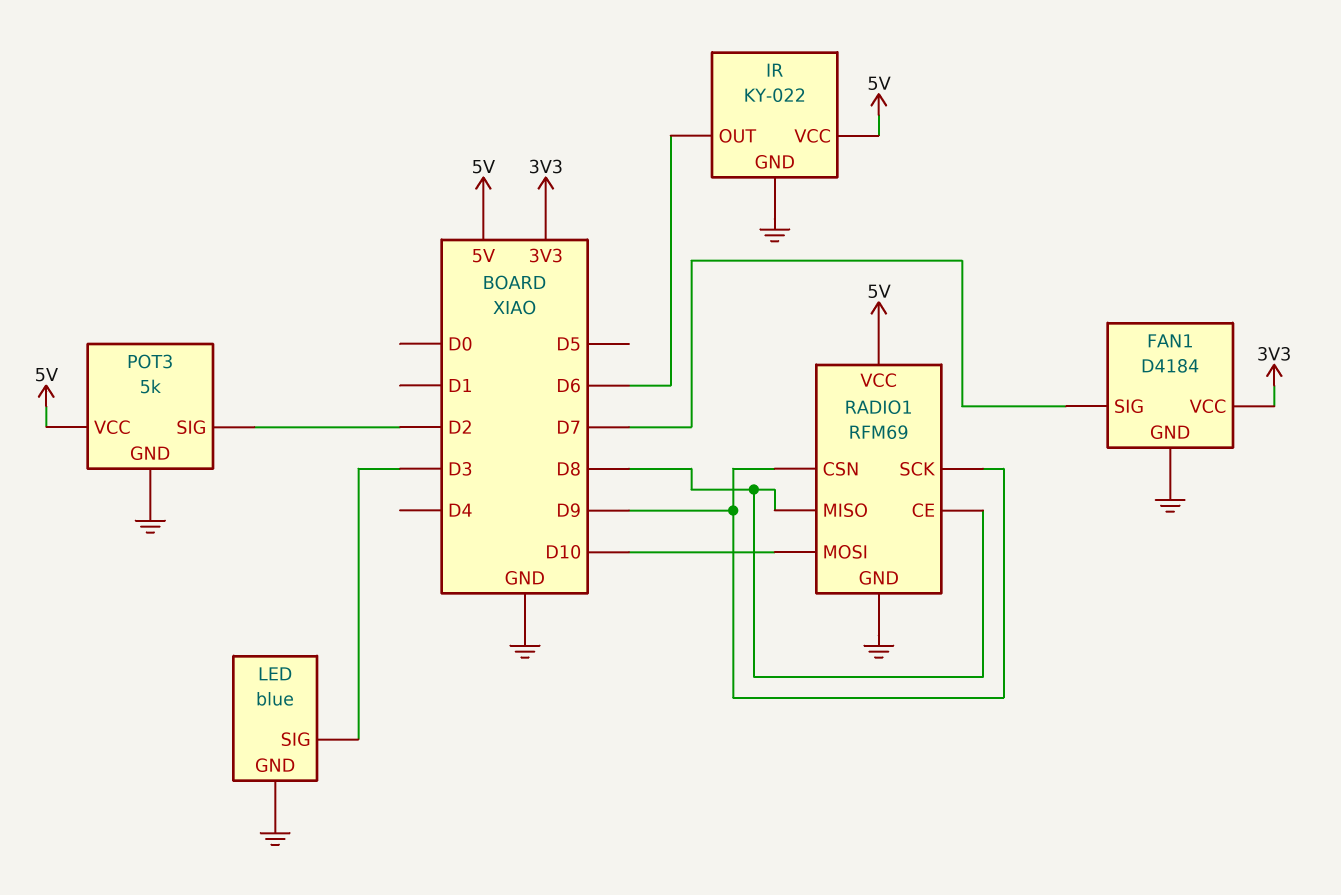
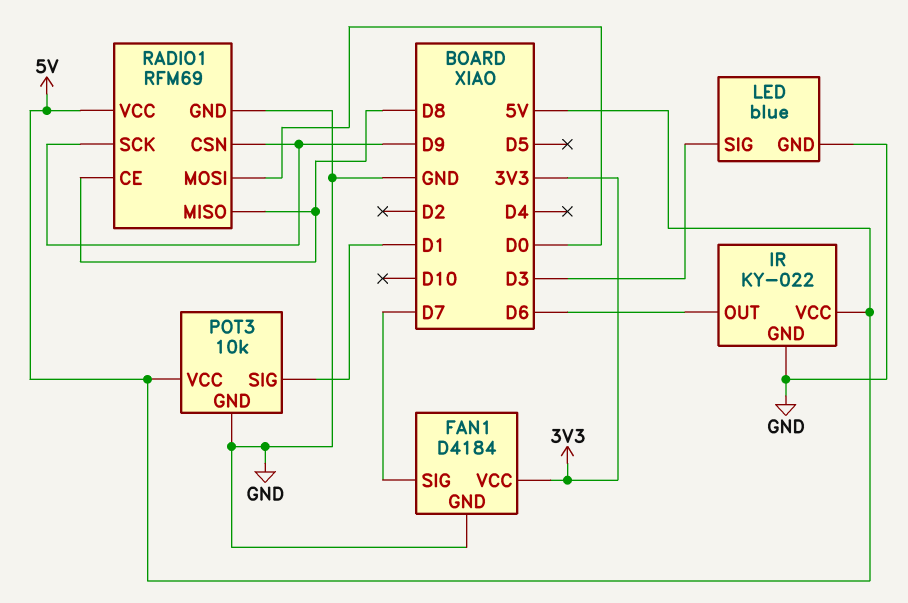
POT3: 5k -> 10k
POT3 pin SIG: D2 -> D1
RADIO1 pin MOSI: D10 -> D0

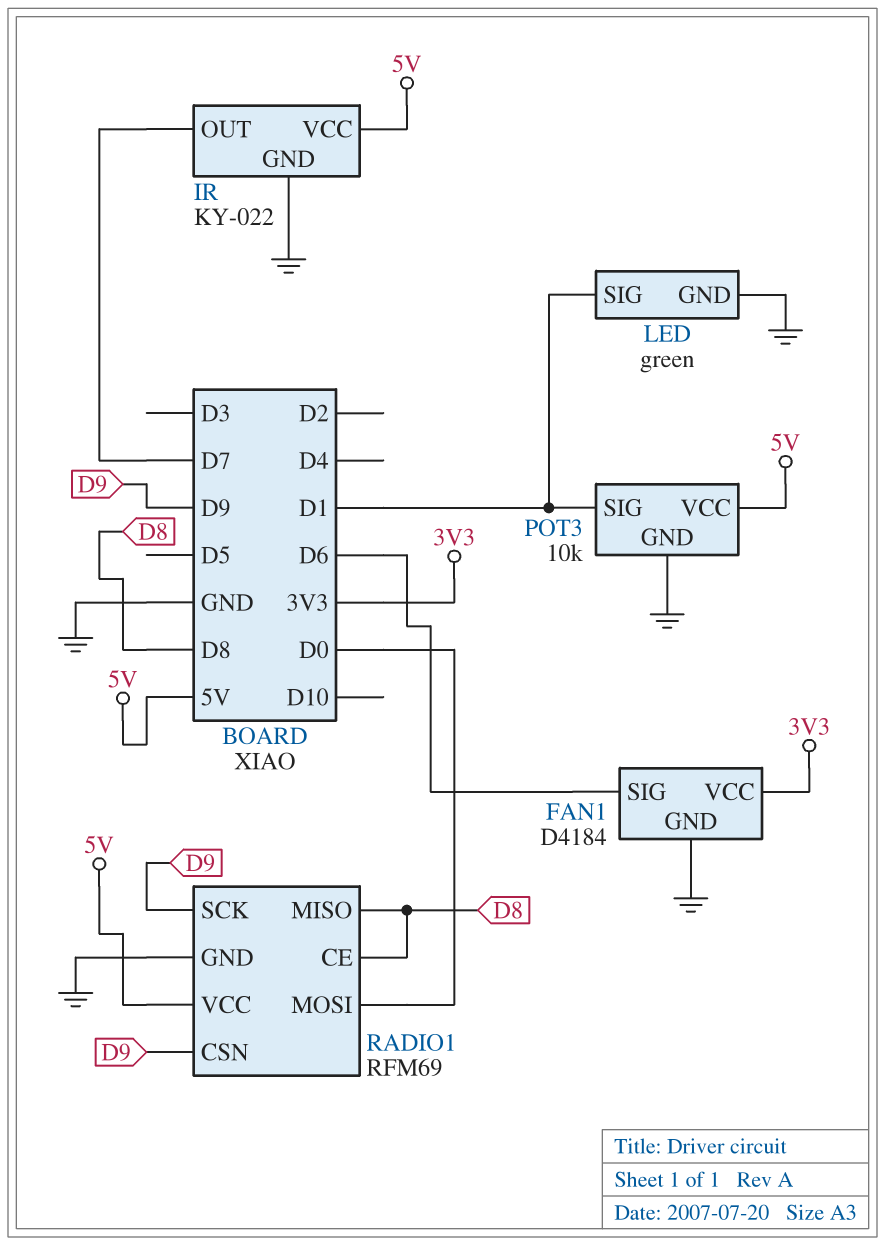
FAN1 pin SIG: D7 -> D6
IR pin OUT: D6 -> D7
LED: blue -> green
LED pin SIG: D3 -> D1

